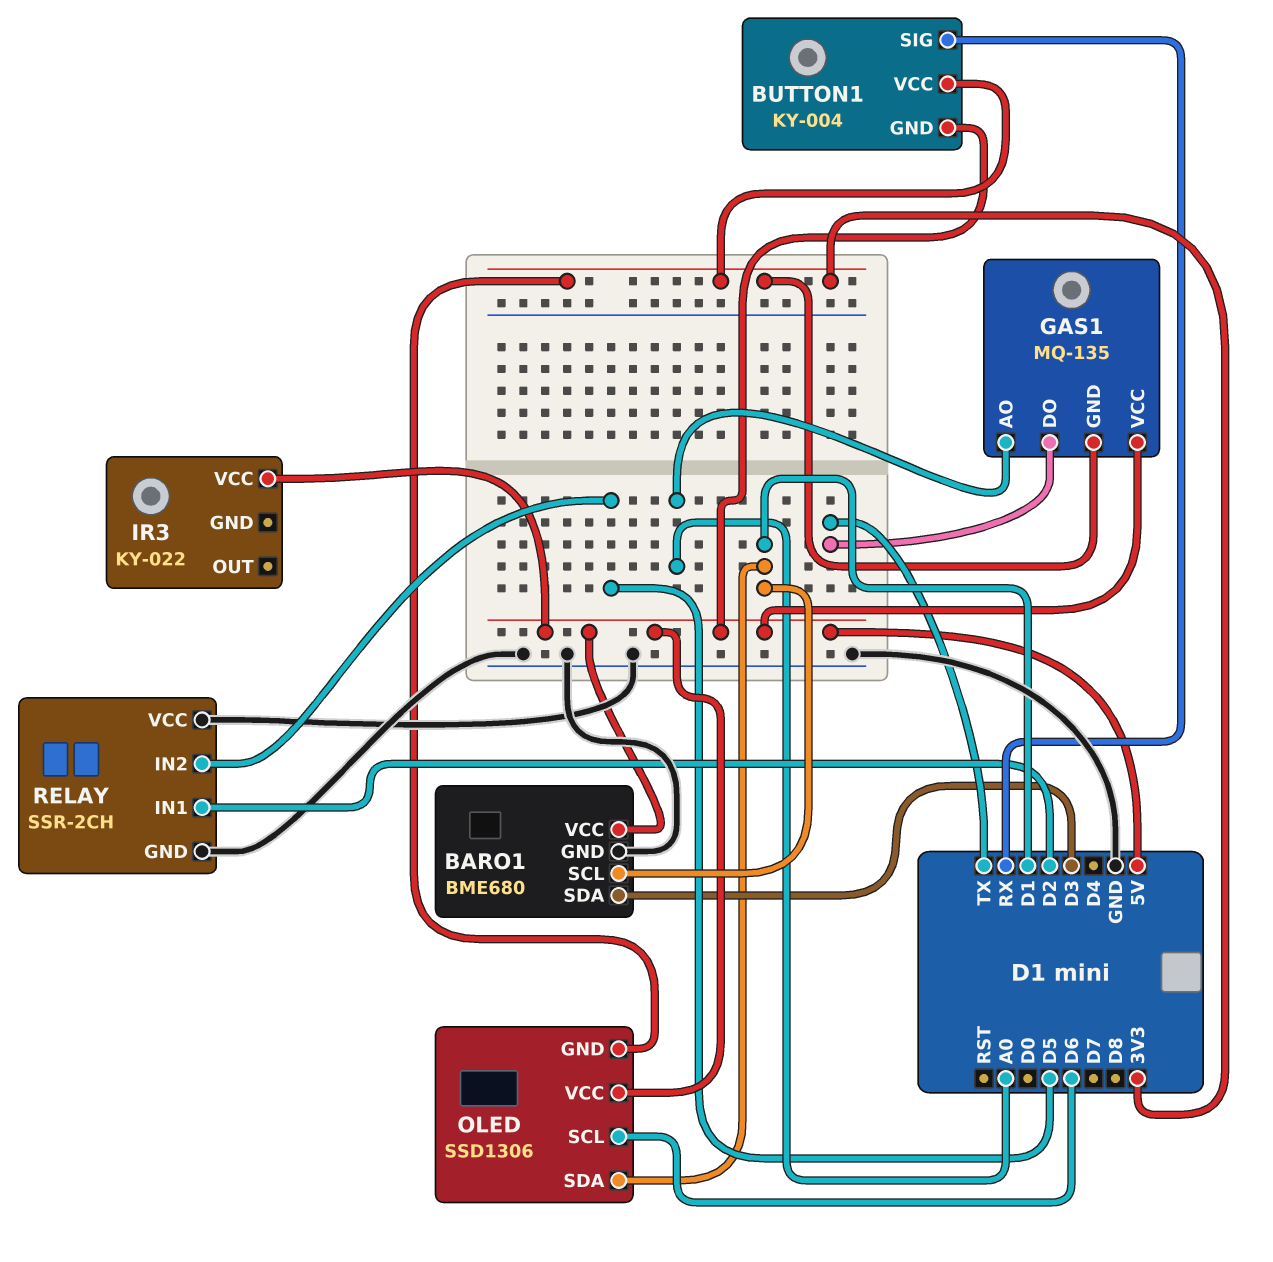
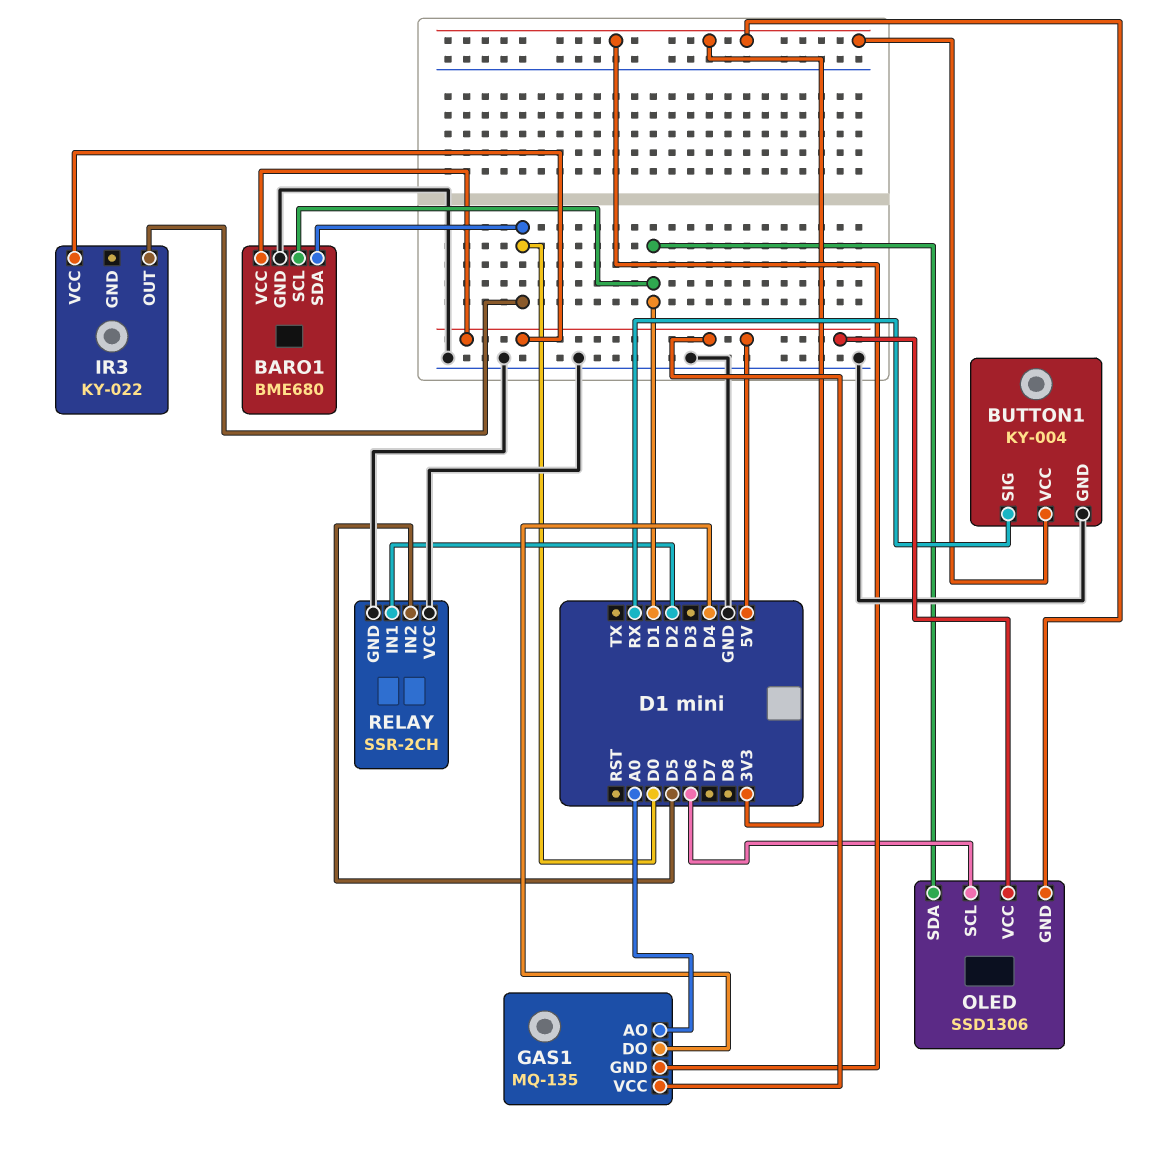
BARO1 pin SDA: D3 -> D0
BUTTON1 pin GND: 5V -> GND
GAS1 pin DO: TX -> D4
IR3 pin OUT: none -> D0

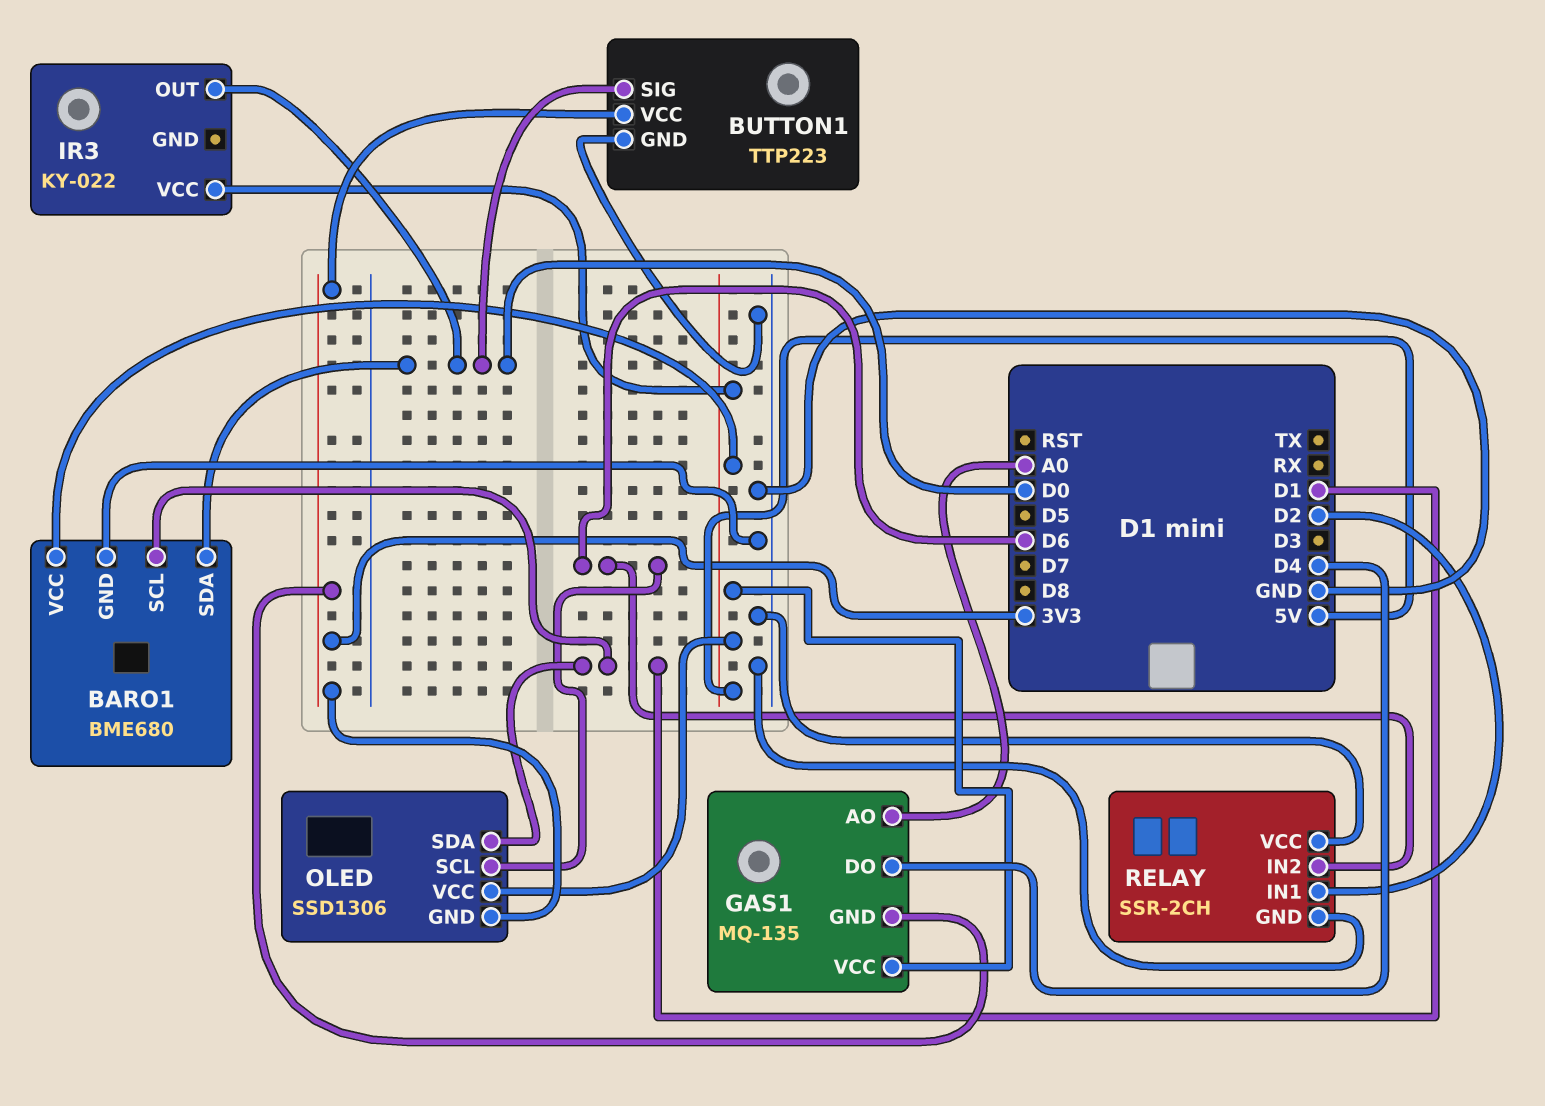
BUTTON1: KY-004 -> TTP223
BUTTON1 pin SIG: RX -> D0
RELAY pin IN2: D5 -> D6

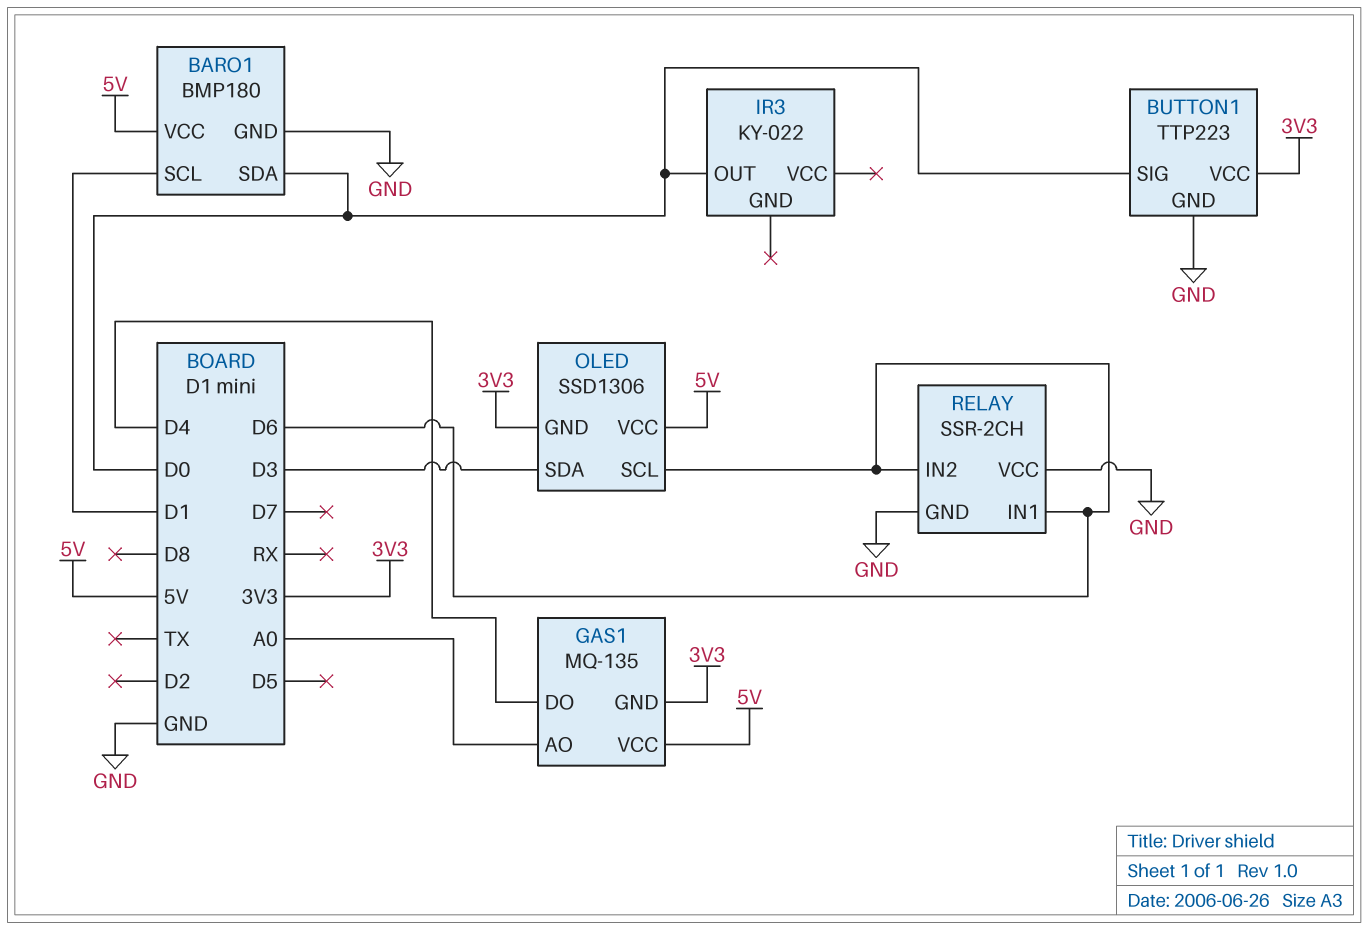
BARO1: BME680 -> BMP180
IR3 pin VCC: 5V -> none
OLED pin SDA: D1 -> D3
RELAY pin IN1: D2 -> D6

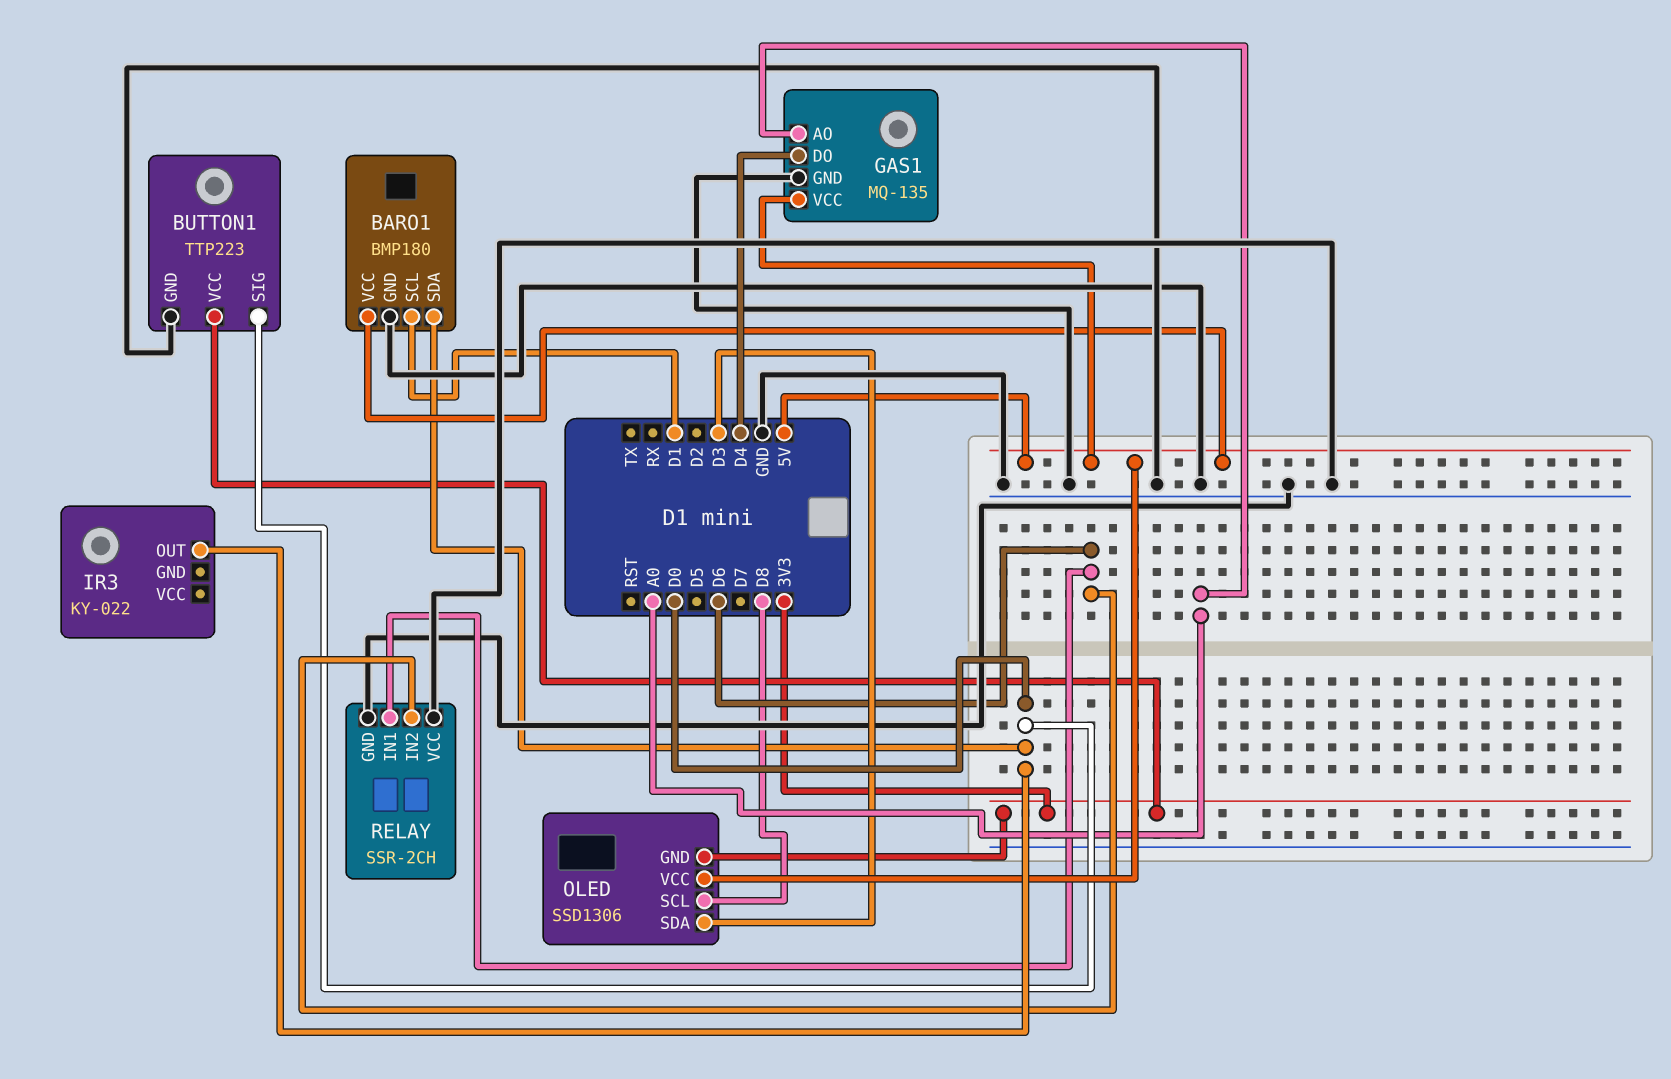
GAS1 pin GND: 3V3 -> GND
OLED pin SCL: D6 -> D8

